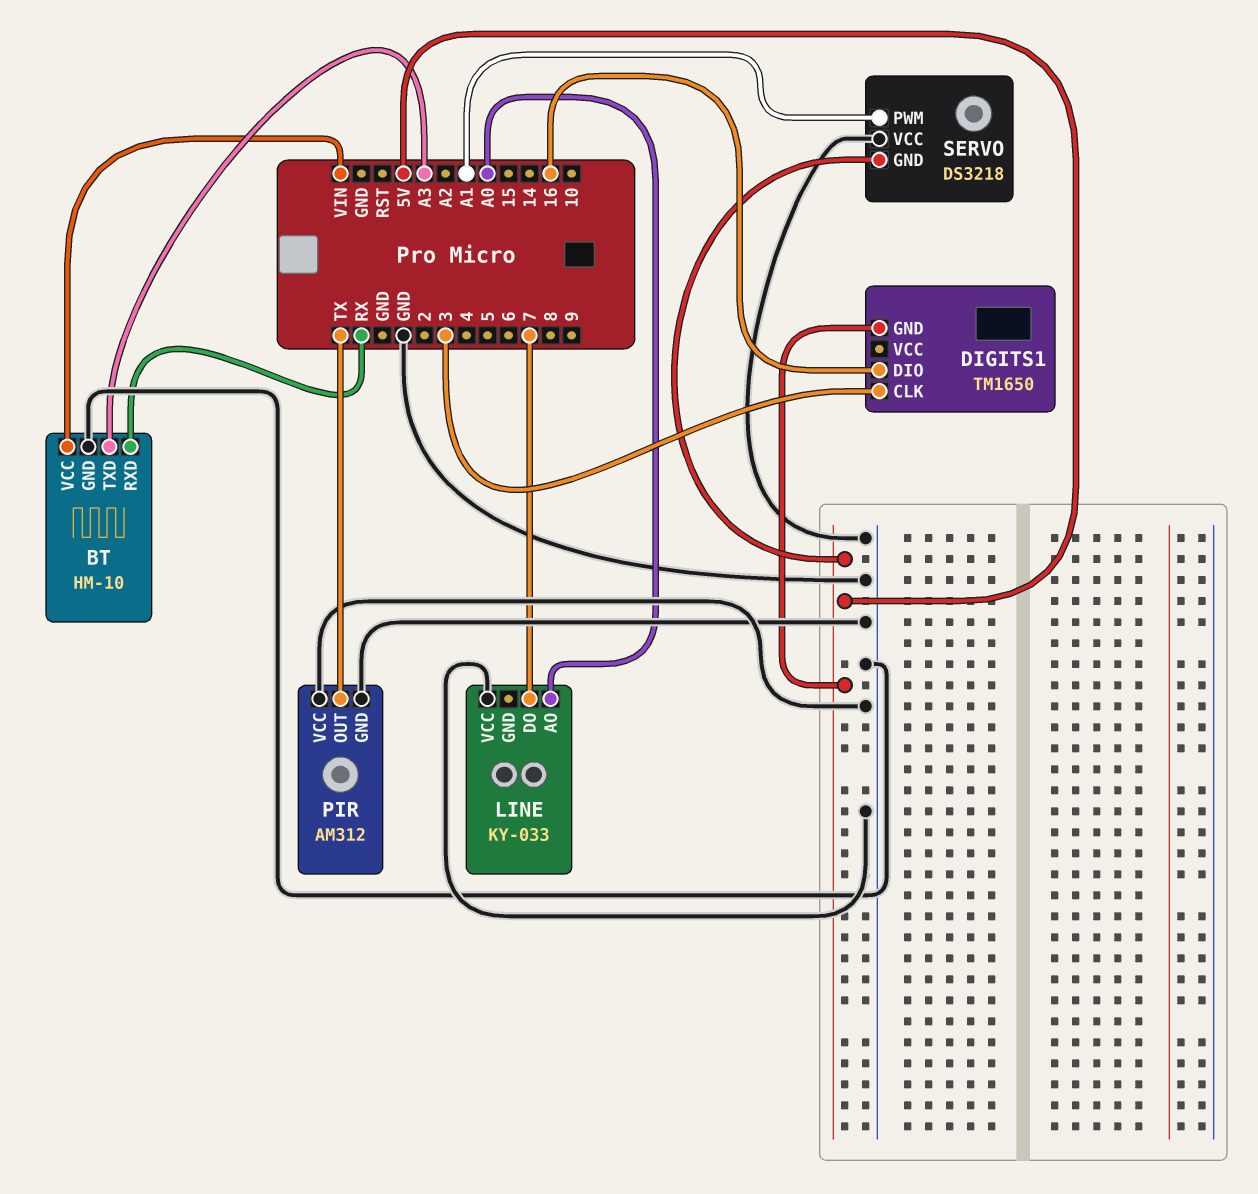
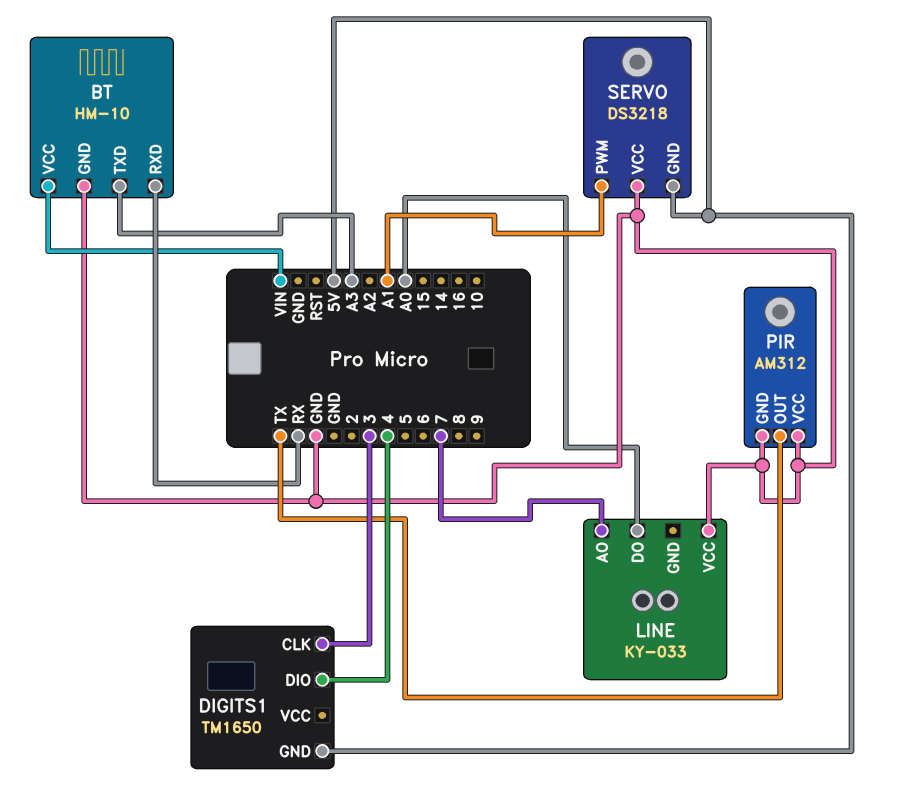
DIGITS1 pin DIO: 16 -> 4
LINE pin AO: A0 -> 7
LINE pin DO: 7 -> A0

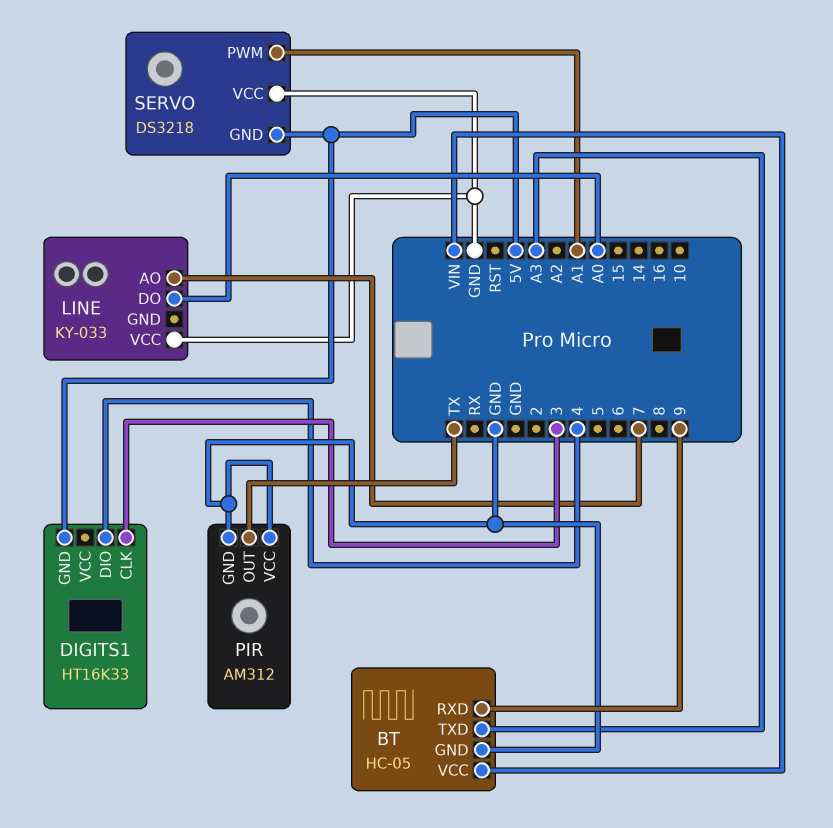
BT: HM-10 -> HC-05
BT pin RXD: RX -> 9
DIGITS1: TM1650 -> HT16K33

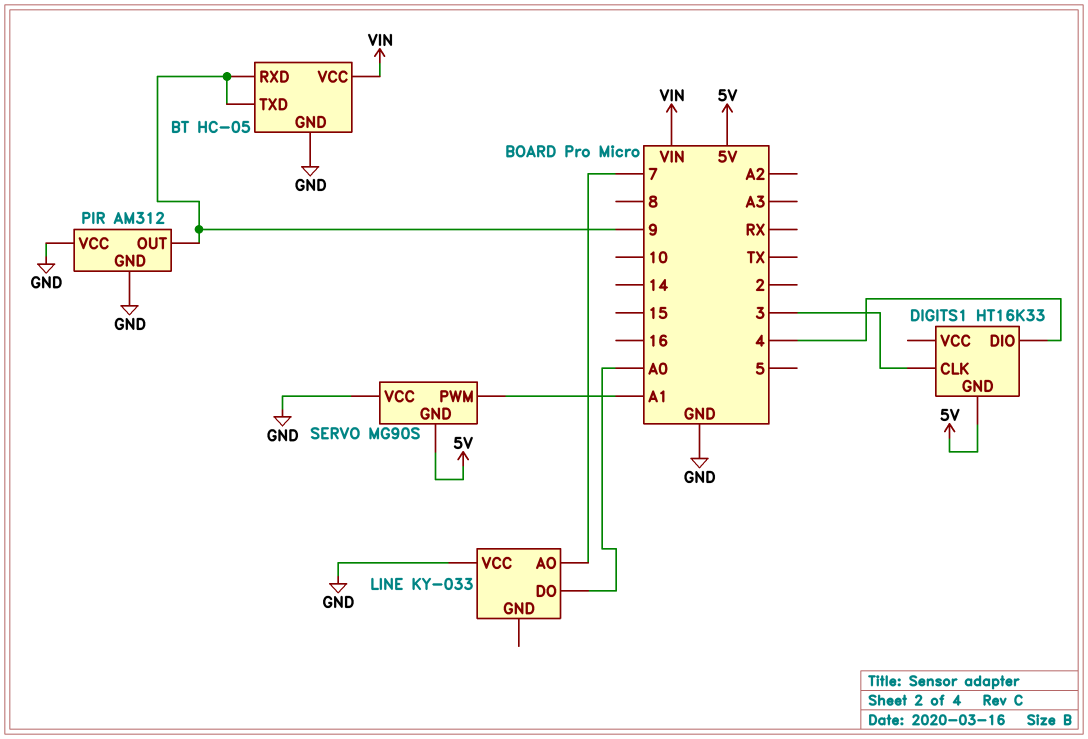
BT pin TXD: A3 -> 9
PIR pin OUT: TX -> 9
SERVO: DS3218 -> MG90S

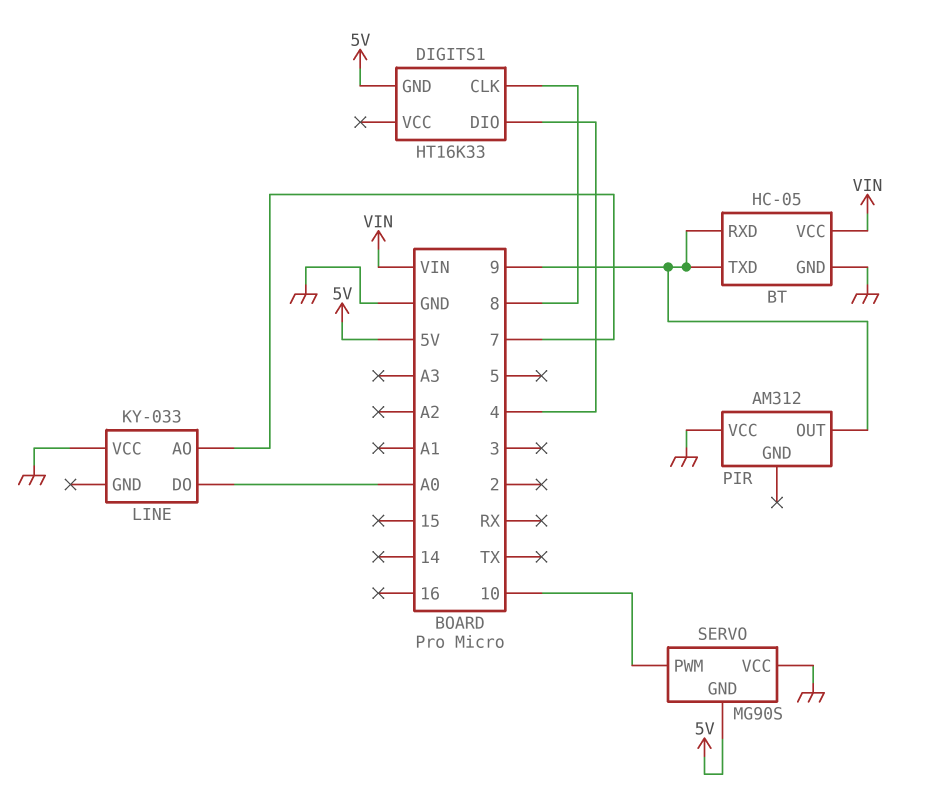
DIGITS1 pin CLK: 3 -> 8
PIR pin GND: GND -> none
SERVO pin PWM: A1 -> 10

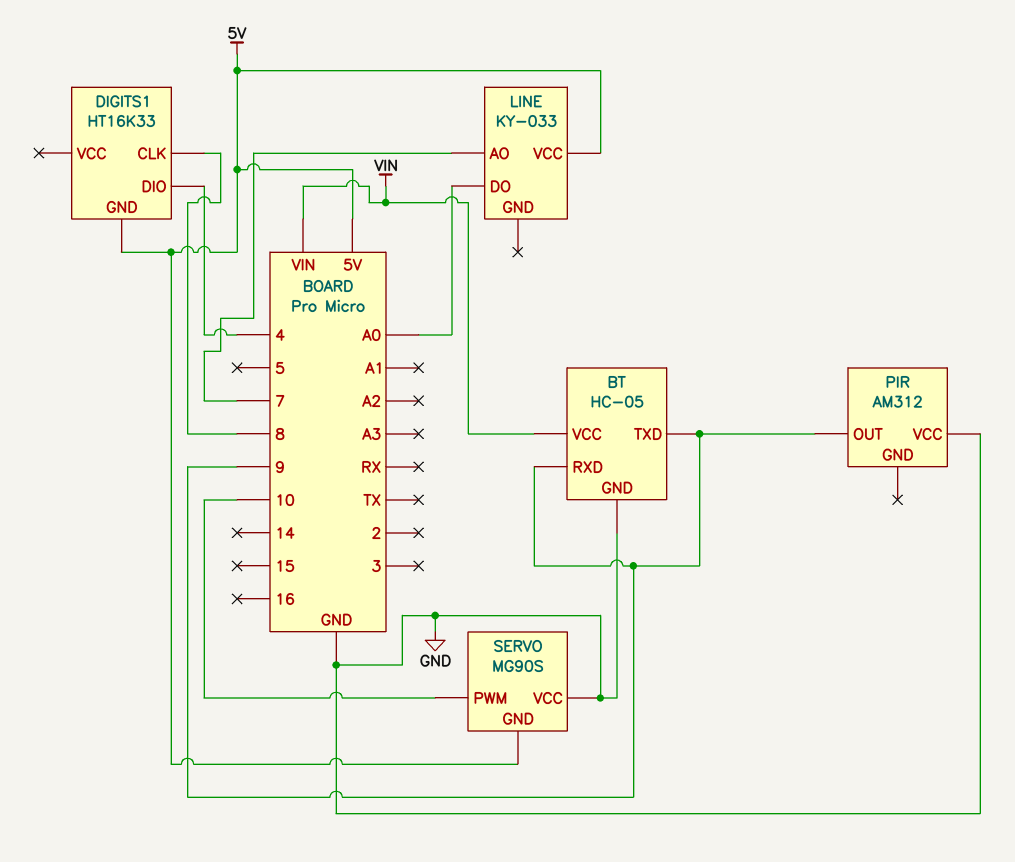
LINE pin VCC: GND -> 5V

